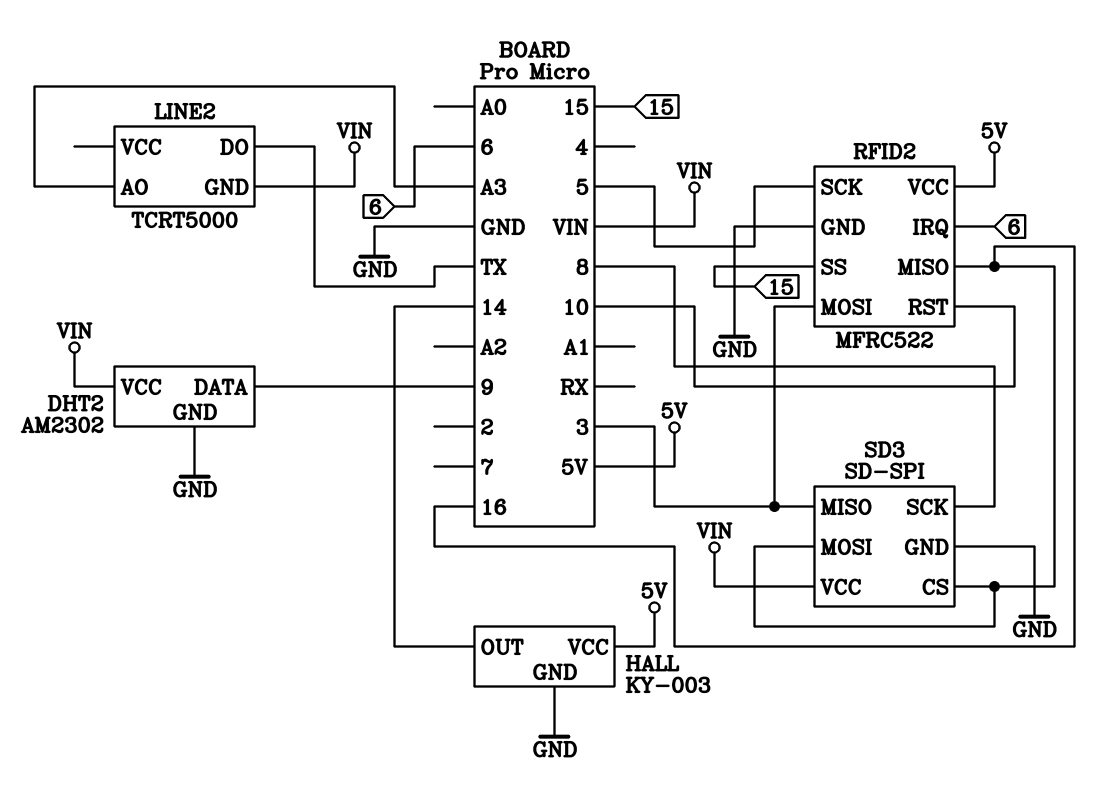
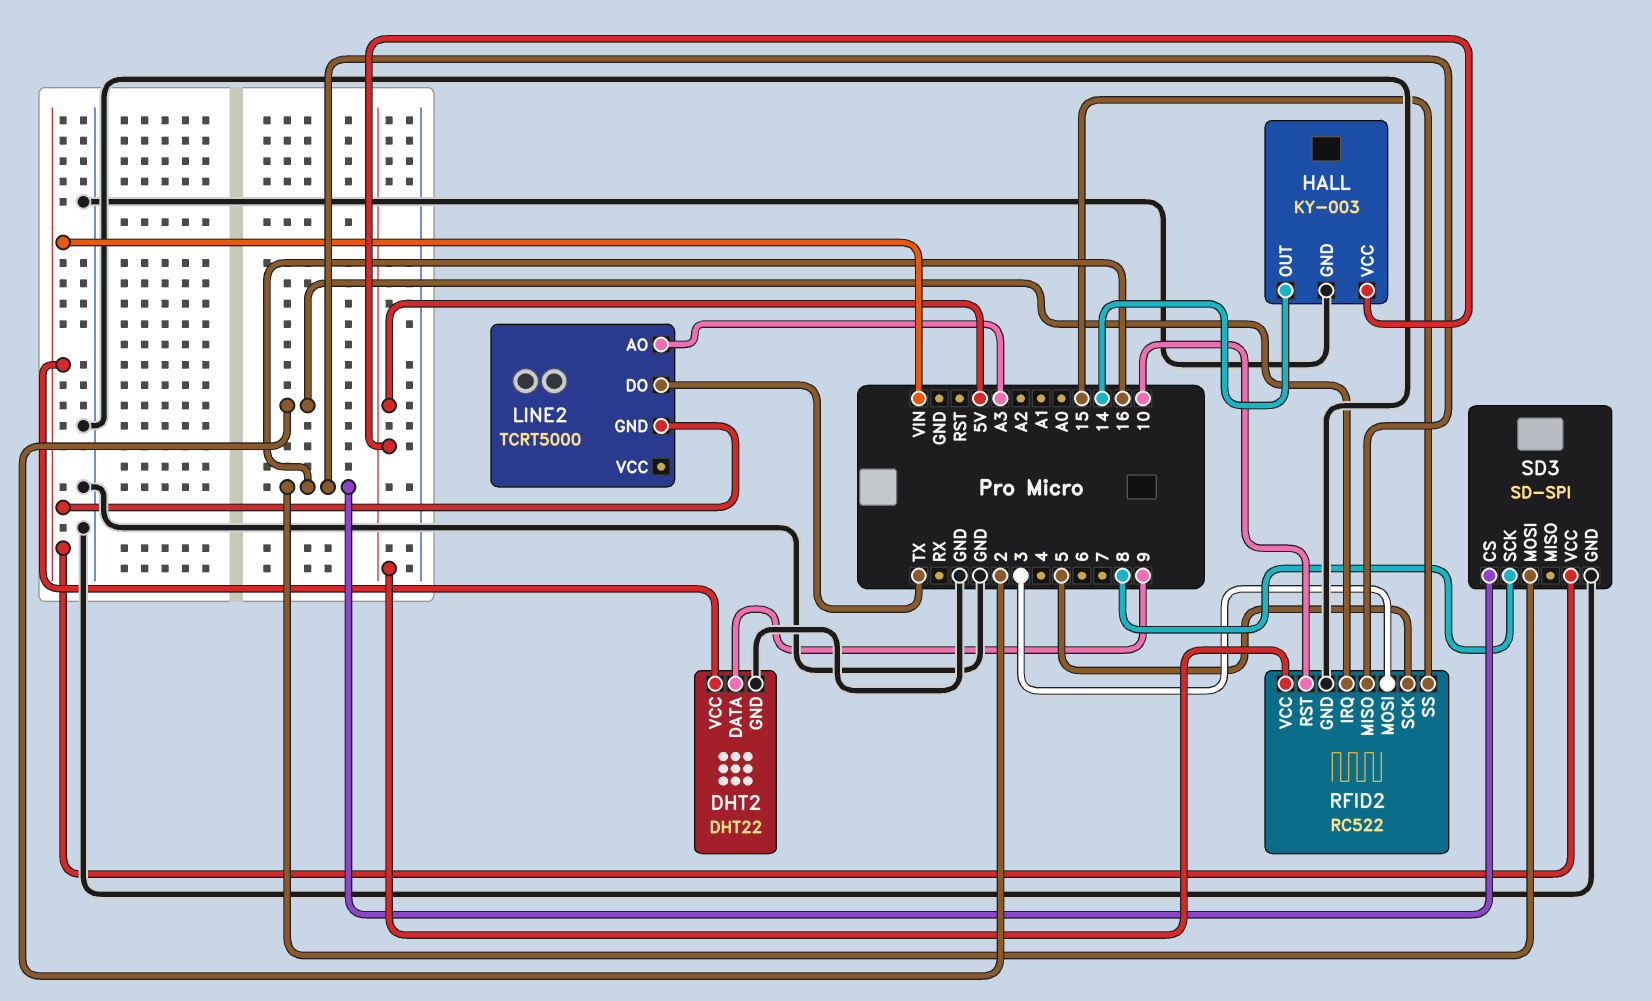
DHT2: AM2302 -> DHT22
RFID2: MFRC522 -> RC522
RFID2 pin IRQ: 6 -> 2
SD3 pin MISO: 3 -> none

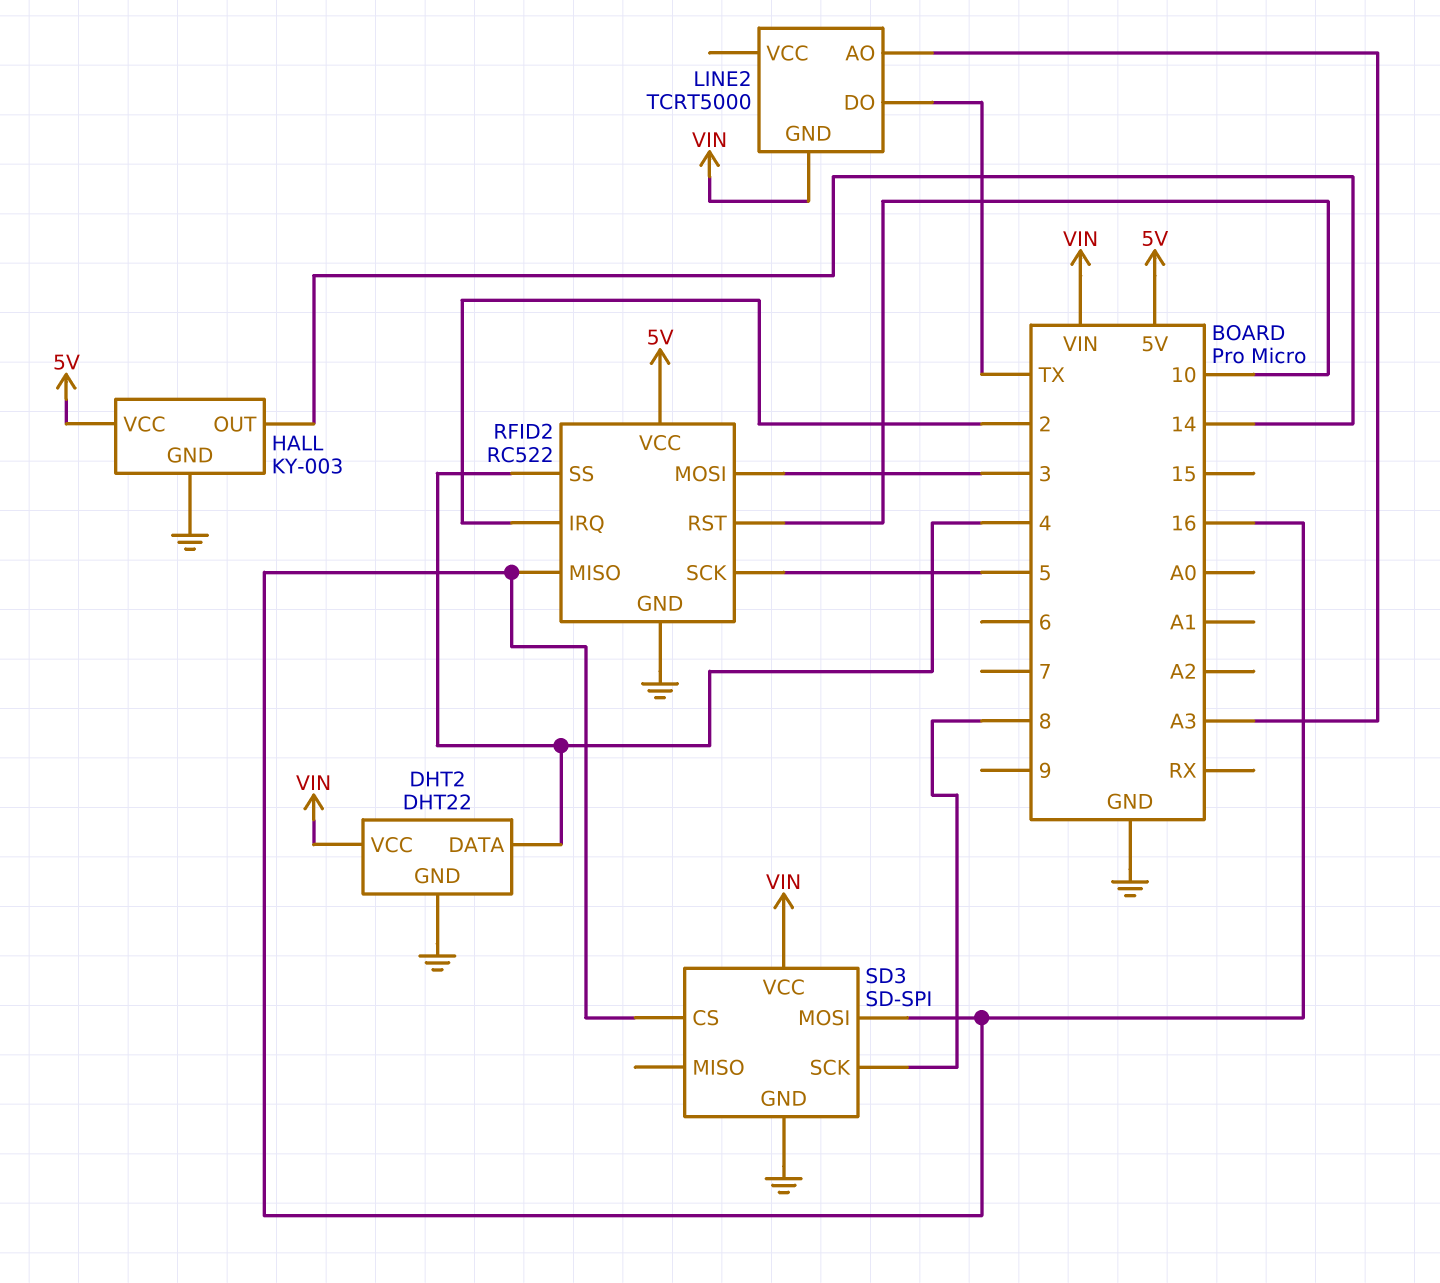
DHT2 pin DATA: 9 -> 4
RFID2 pin SS: 15 -> 4

